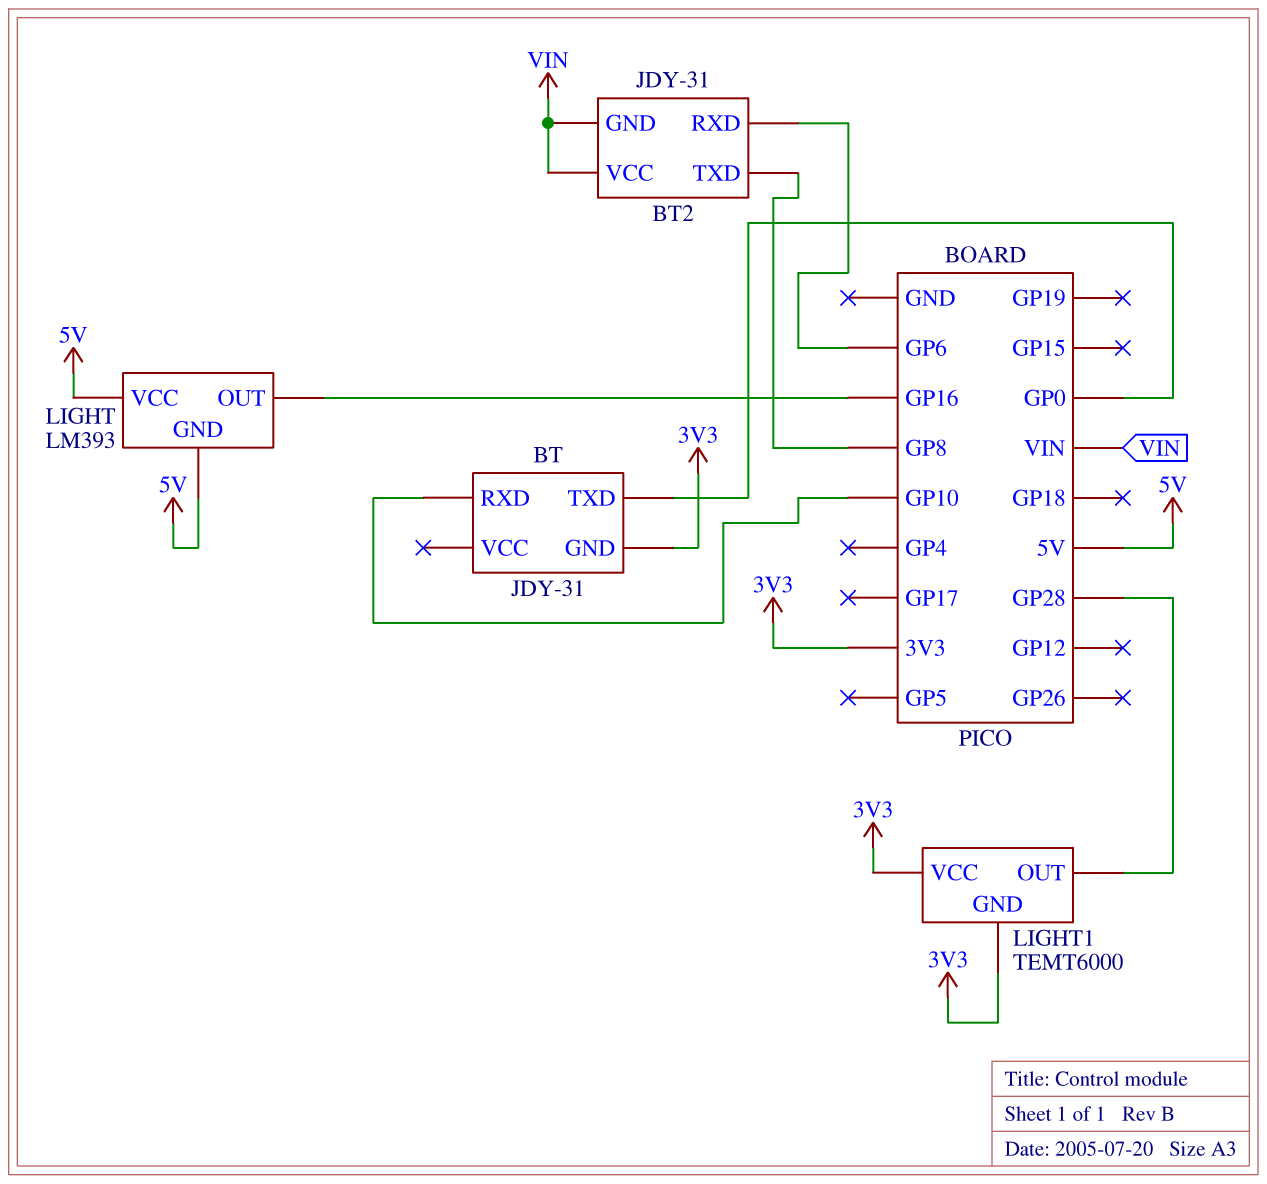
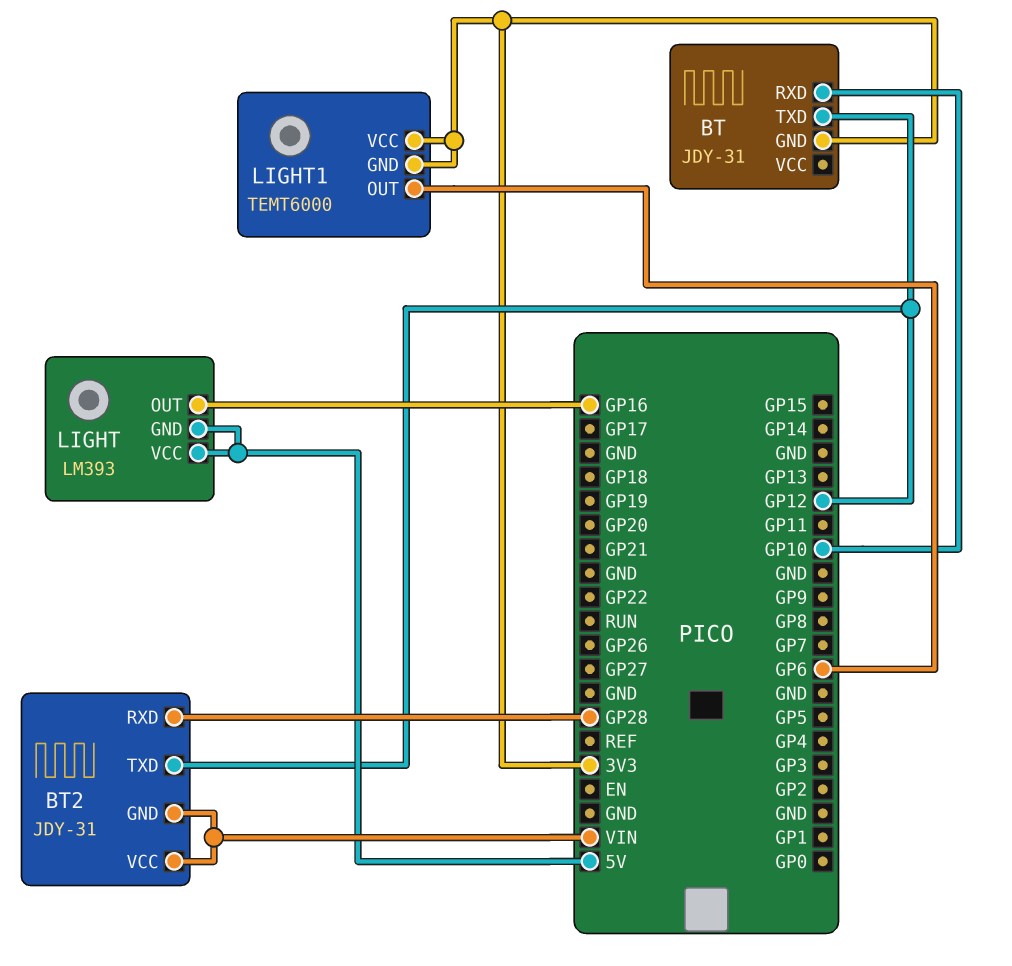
BT pin TXD: GP0 -> GP12
BT2 pin RXD: GP6 -> GP28
BT2 pin TXD: GP8 -> GP12
LIGHT1 pin OUT: GP28 -> GP6

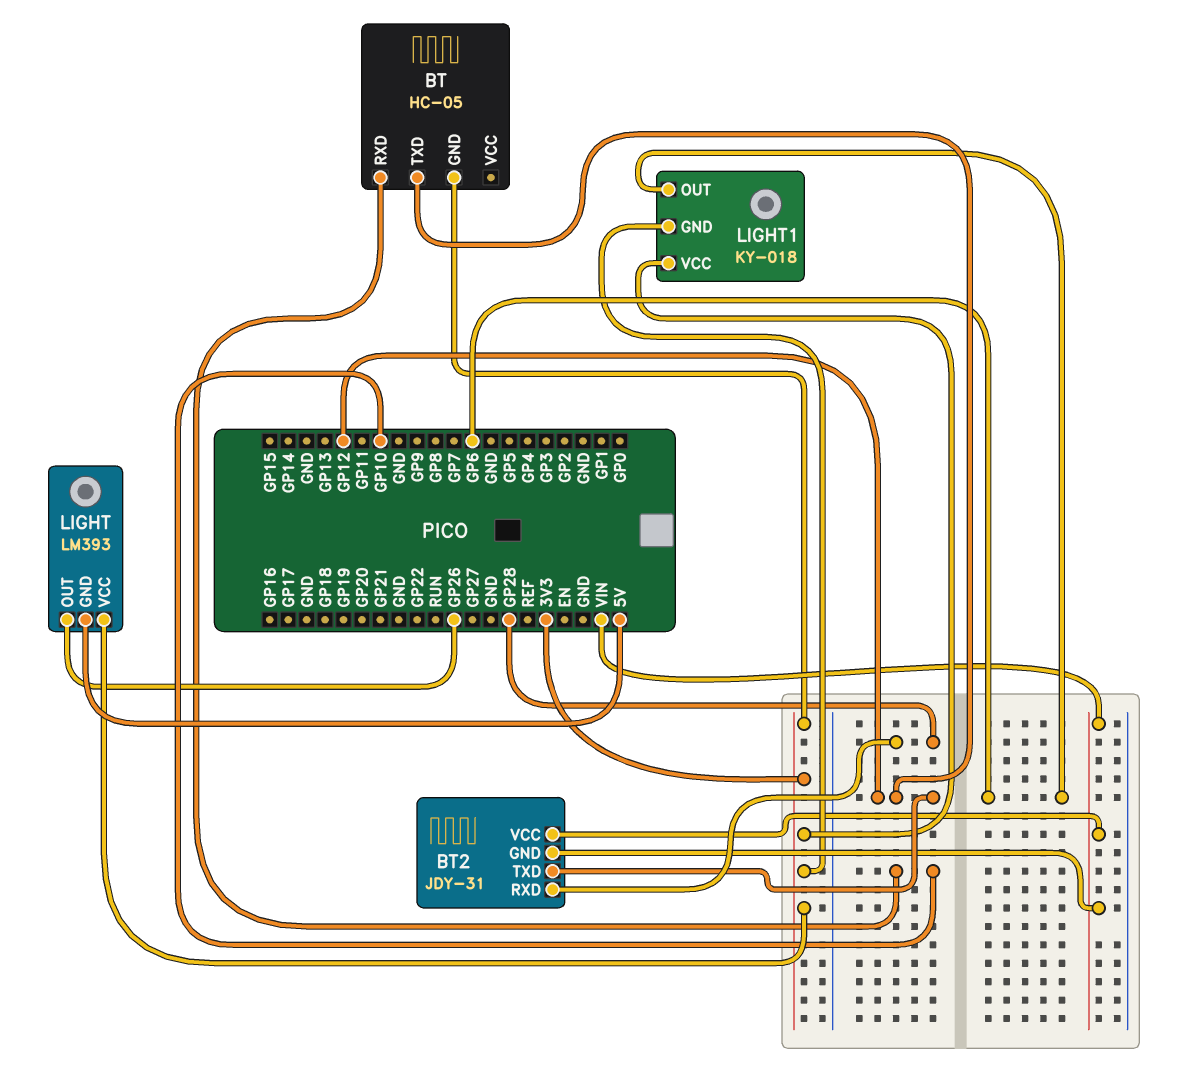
BT: JDY-31 -> HC-05
LIGHT pin OUT: GP16 -> GP26
LIGHT pin VCC: 5V -> 3V3
LIGHT1: TEMT6000 -> KY-018

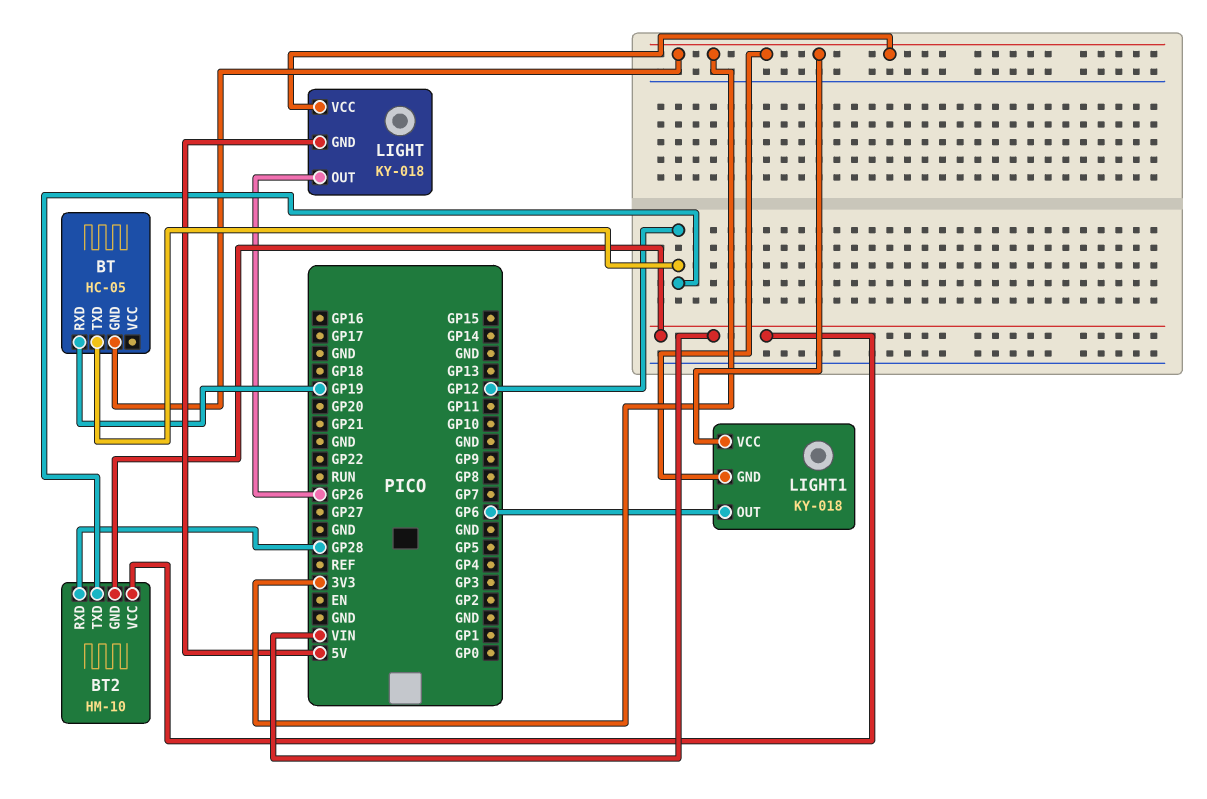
BT pin RXD: GP10 -> GP19
BT2: JDY-31 -> HM-10
LIGHT: LM393 -> KY-018

